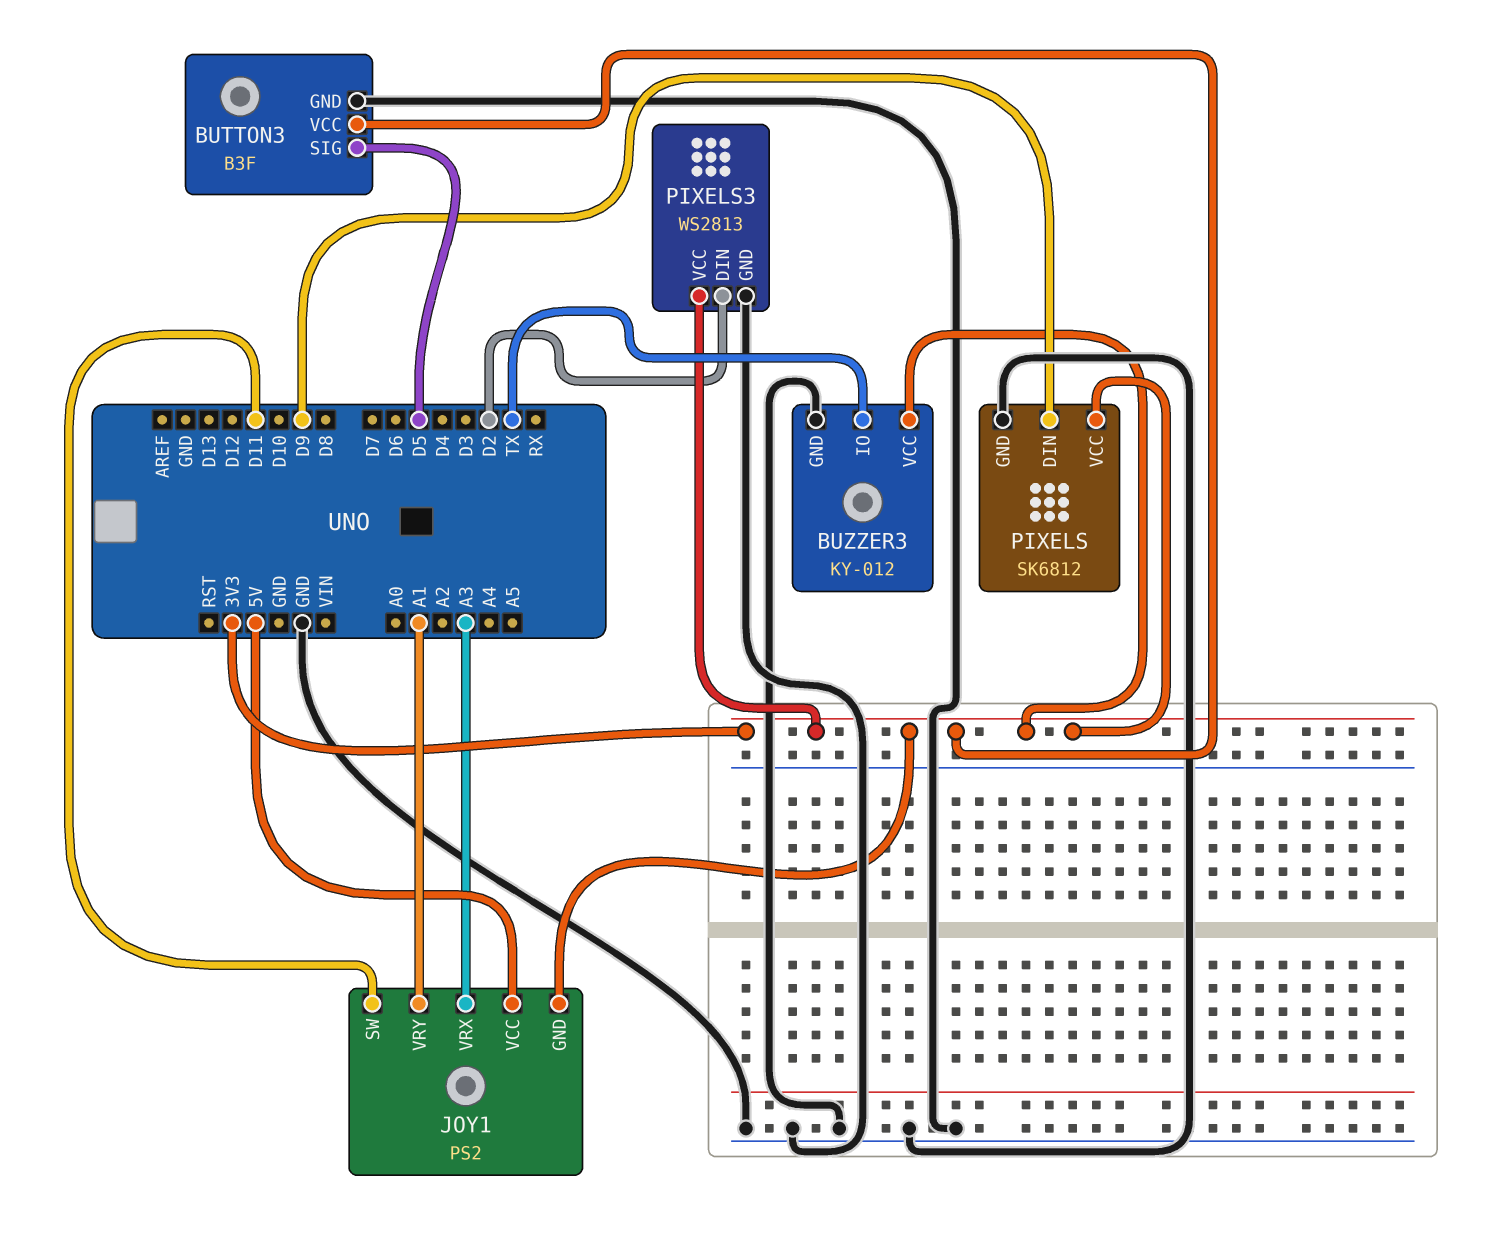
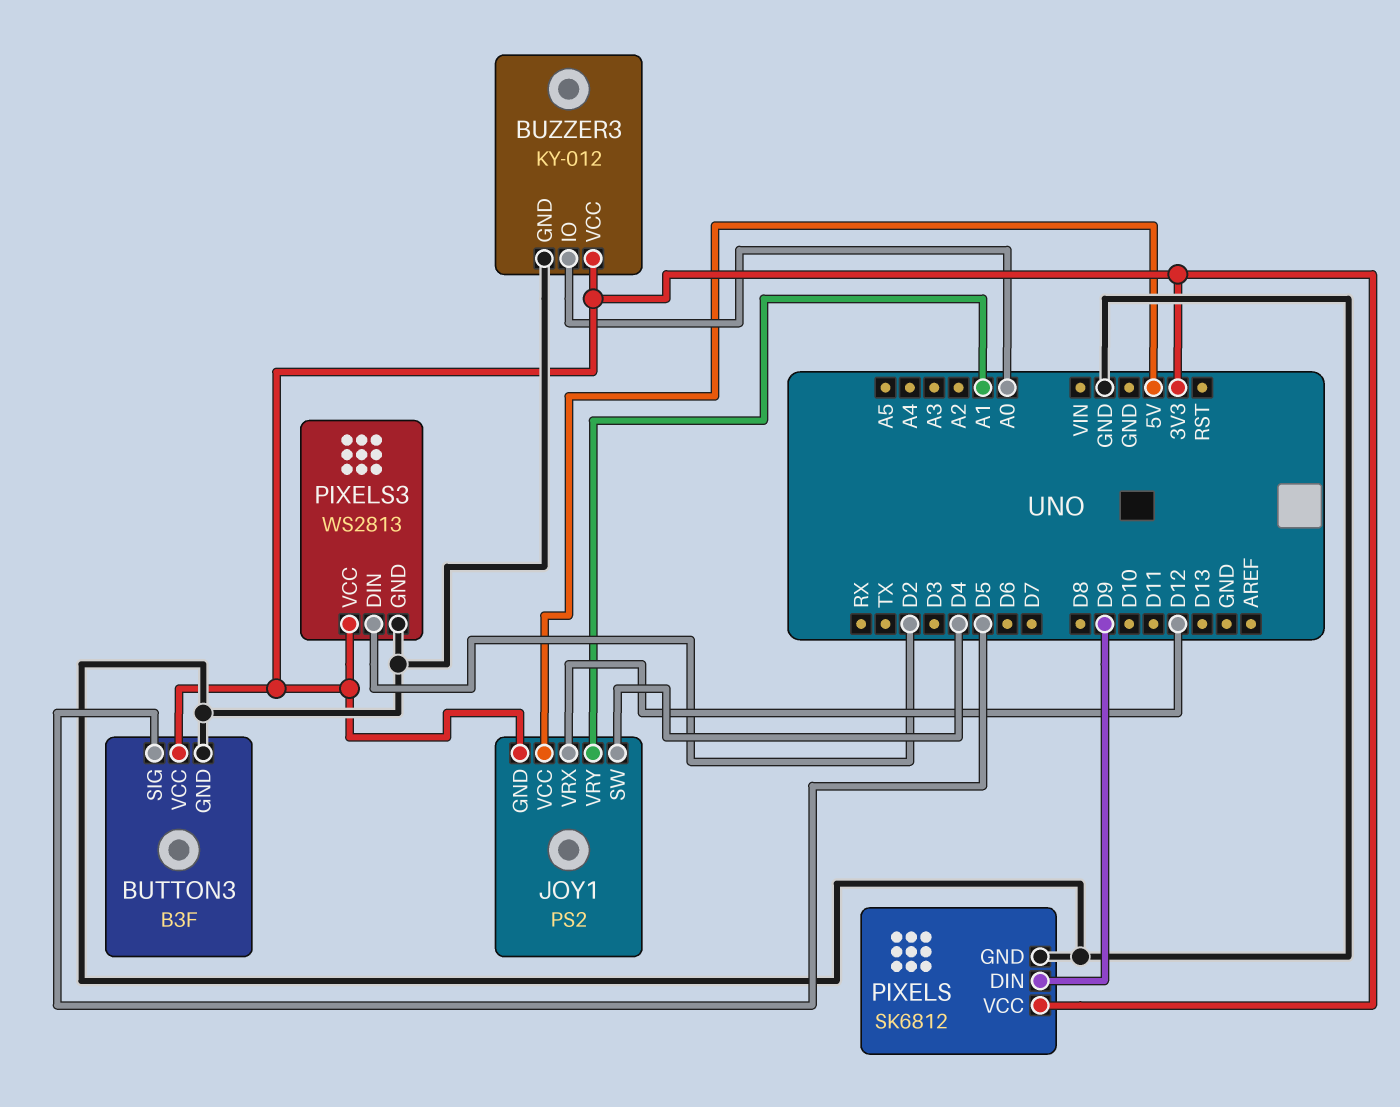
BUZZER3 pin IO: TX -> A0
JOY1 pin SW: D11 -> D4
JOY1 pin VRX: A3 -> D12

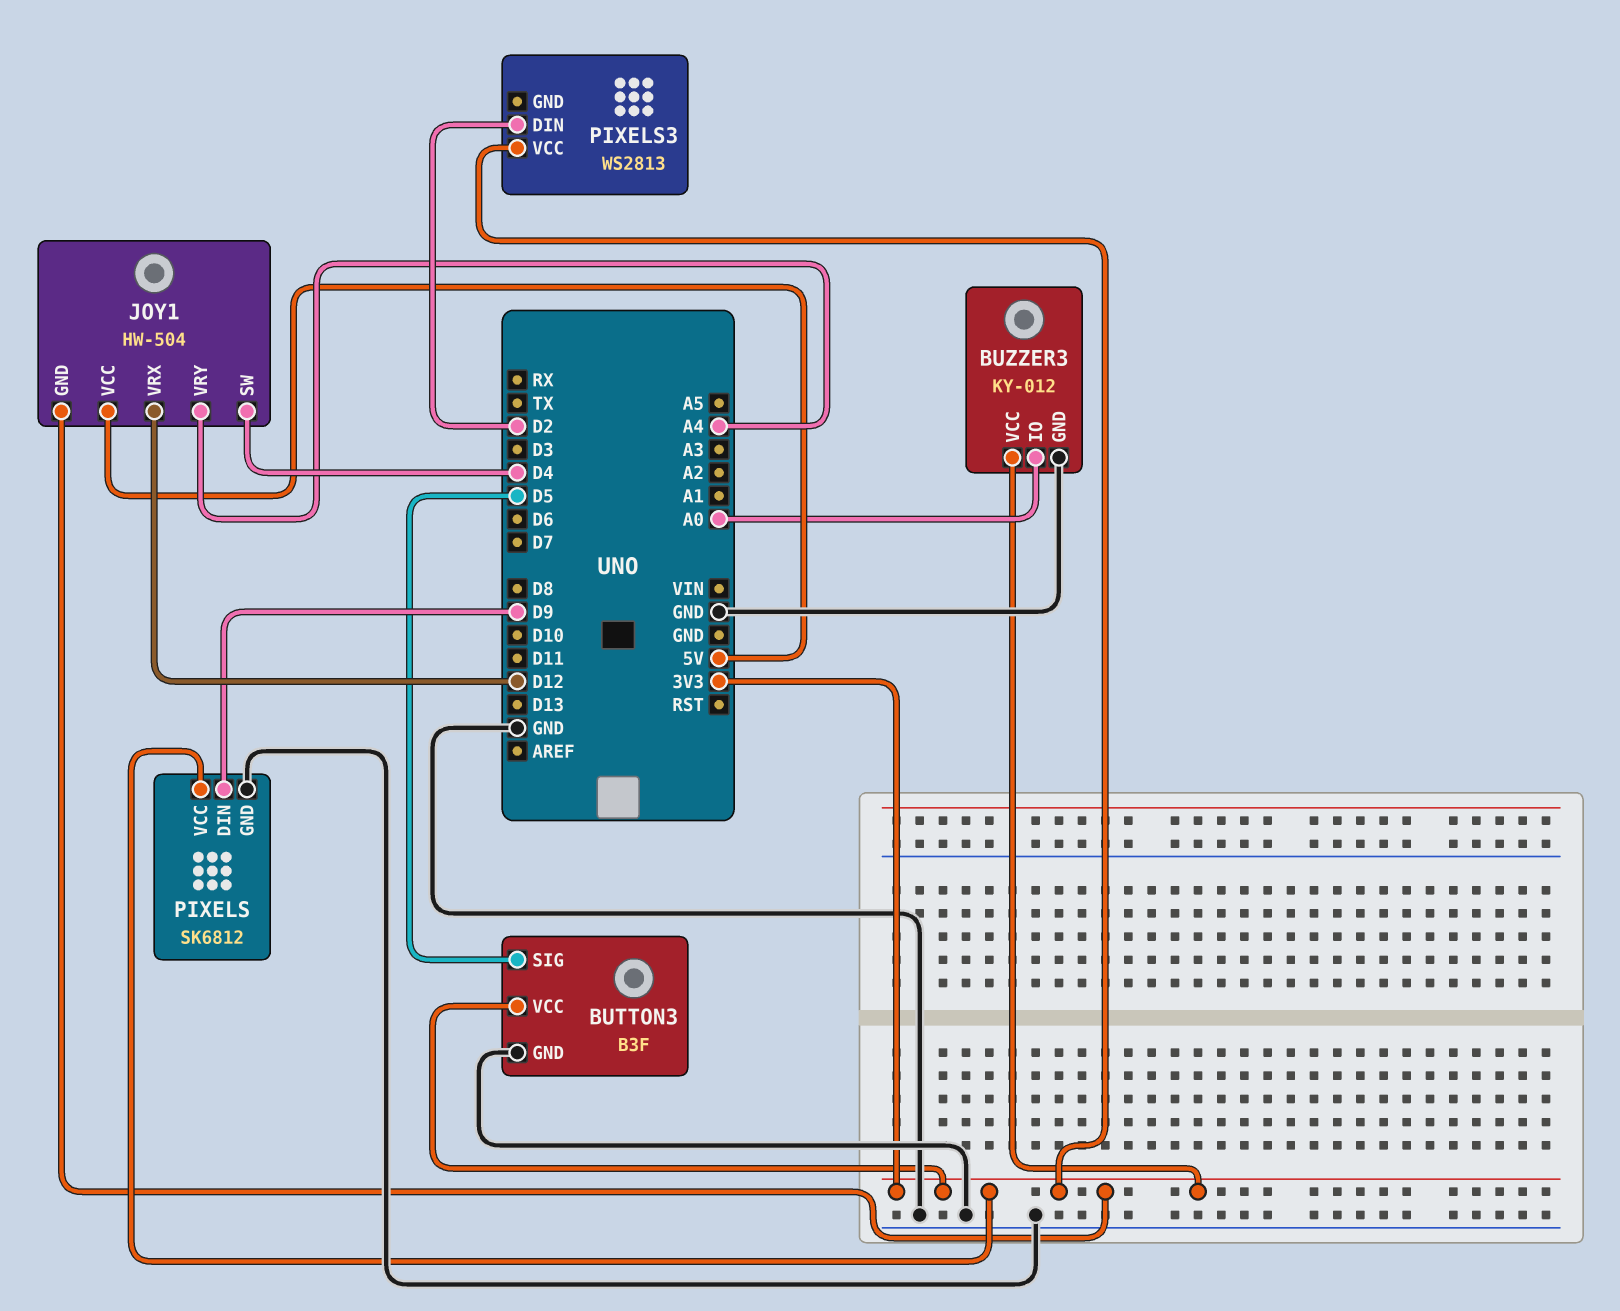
JOY1: PS2 -> HW-504
JOY1 pin VRY: A1 -> A4
PIXELS3 pin GND: GND -> none

